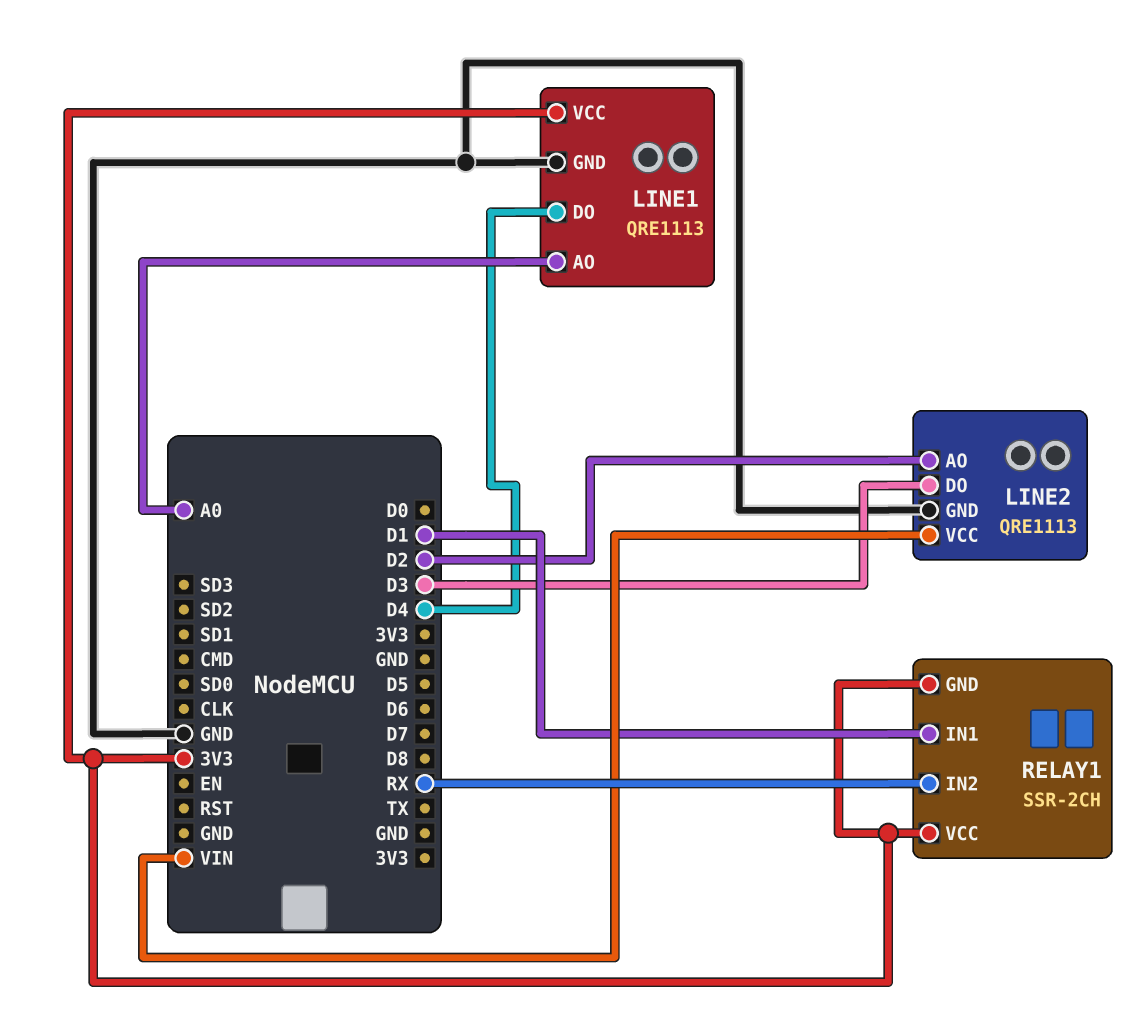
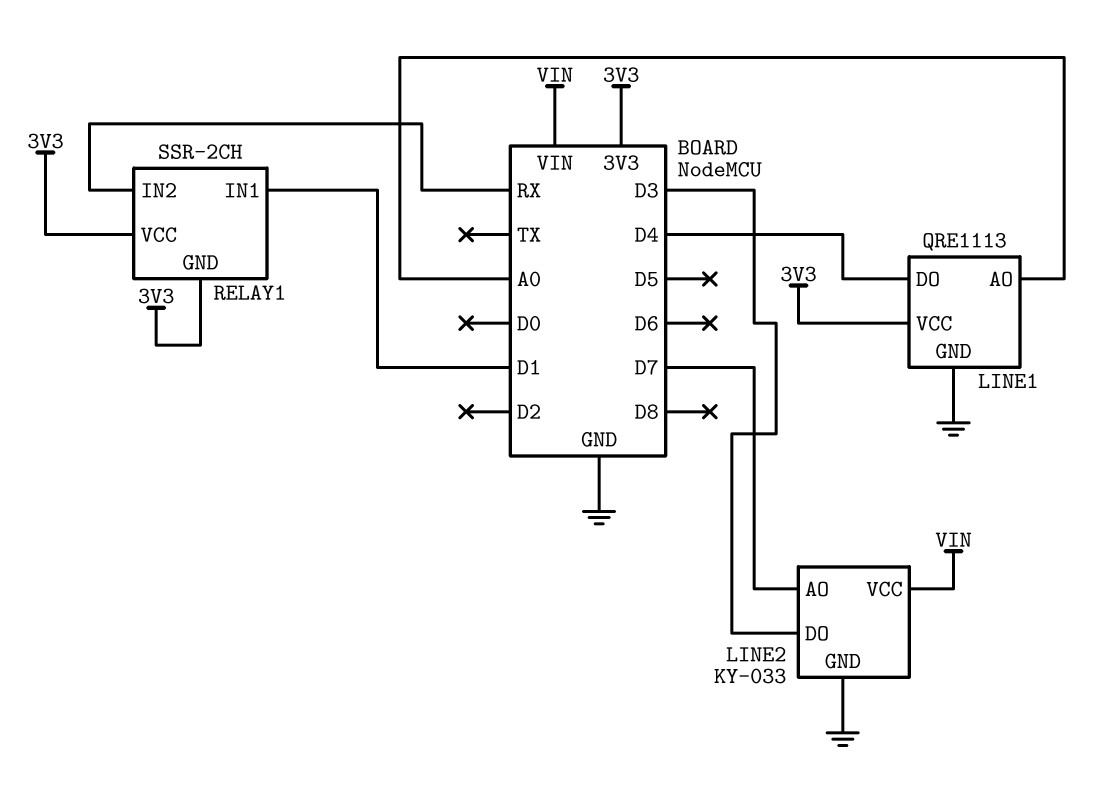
LINE2: QRE1113 -> KY-033
LINE2 pin AO: D2 -> D7

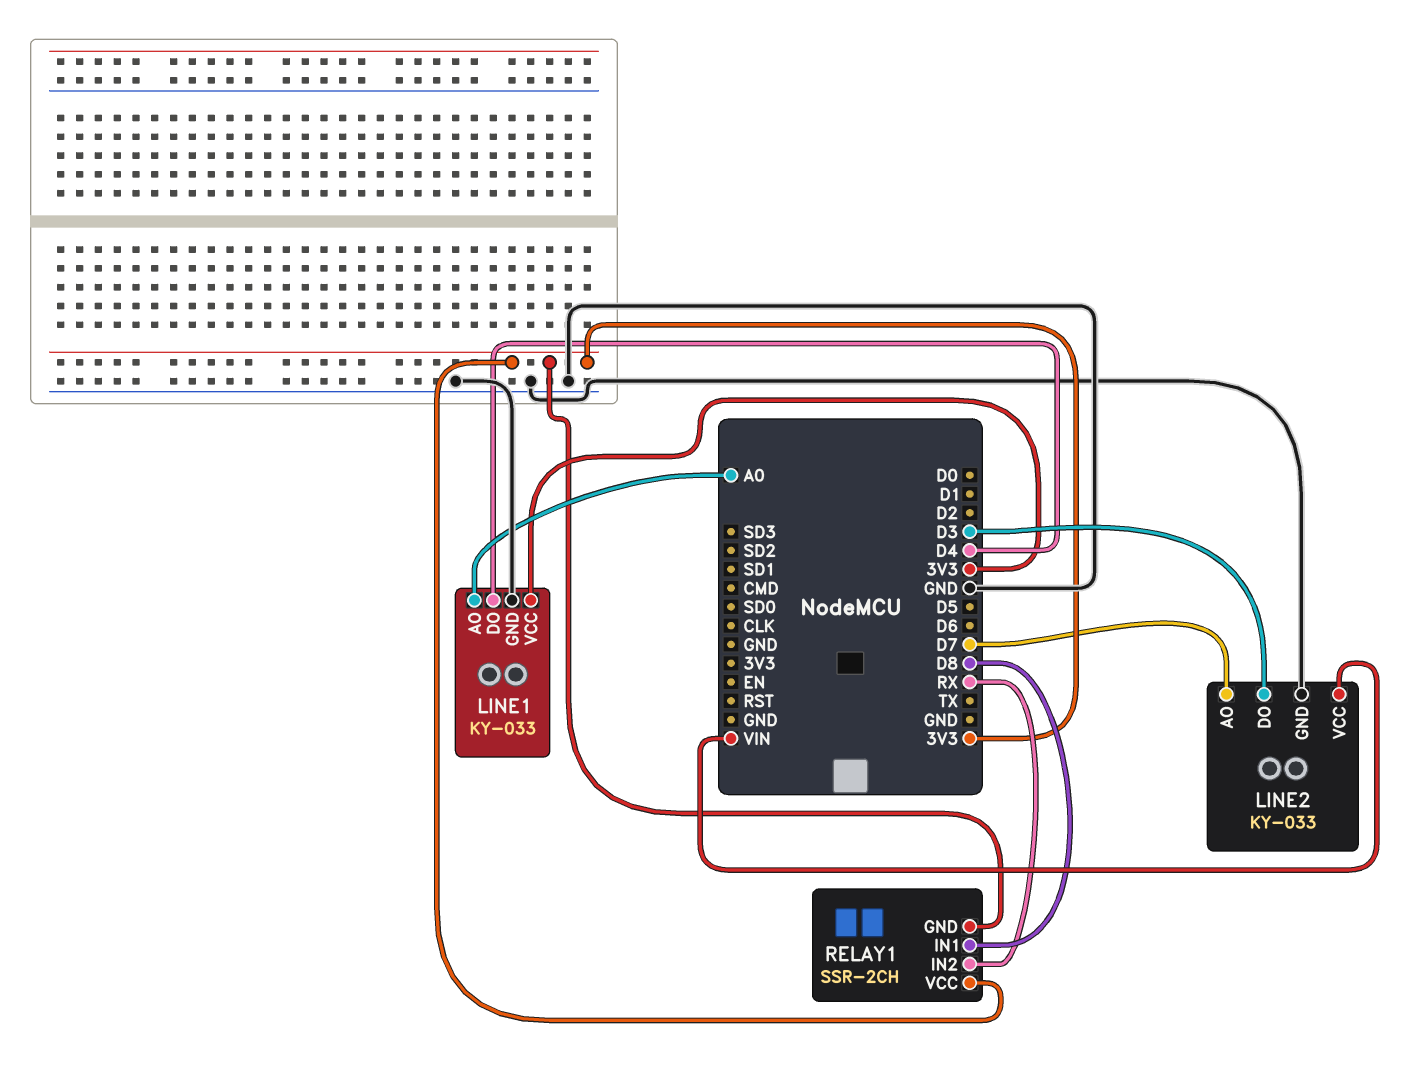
LINE1: QRE1113 -> KY-033
RELAY1 pin IN1: D1 -> D8

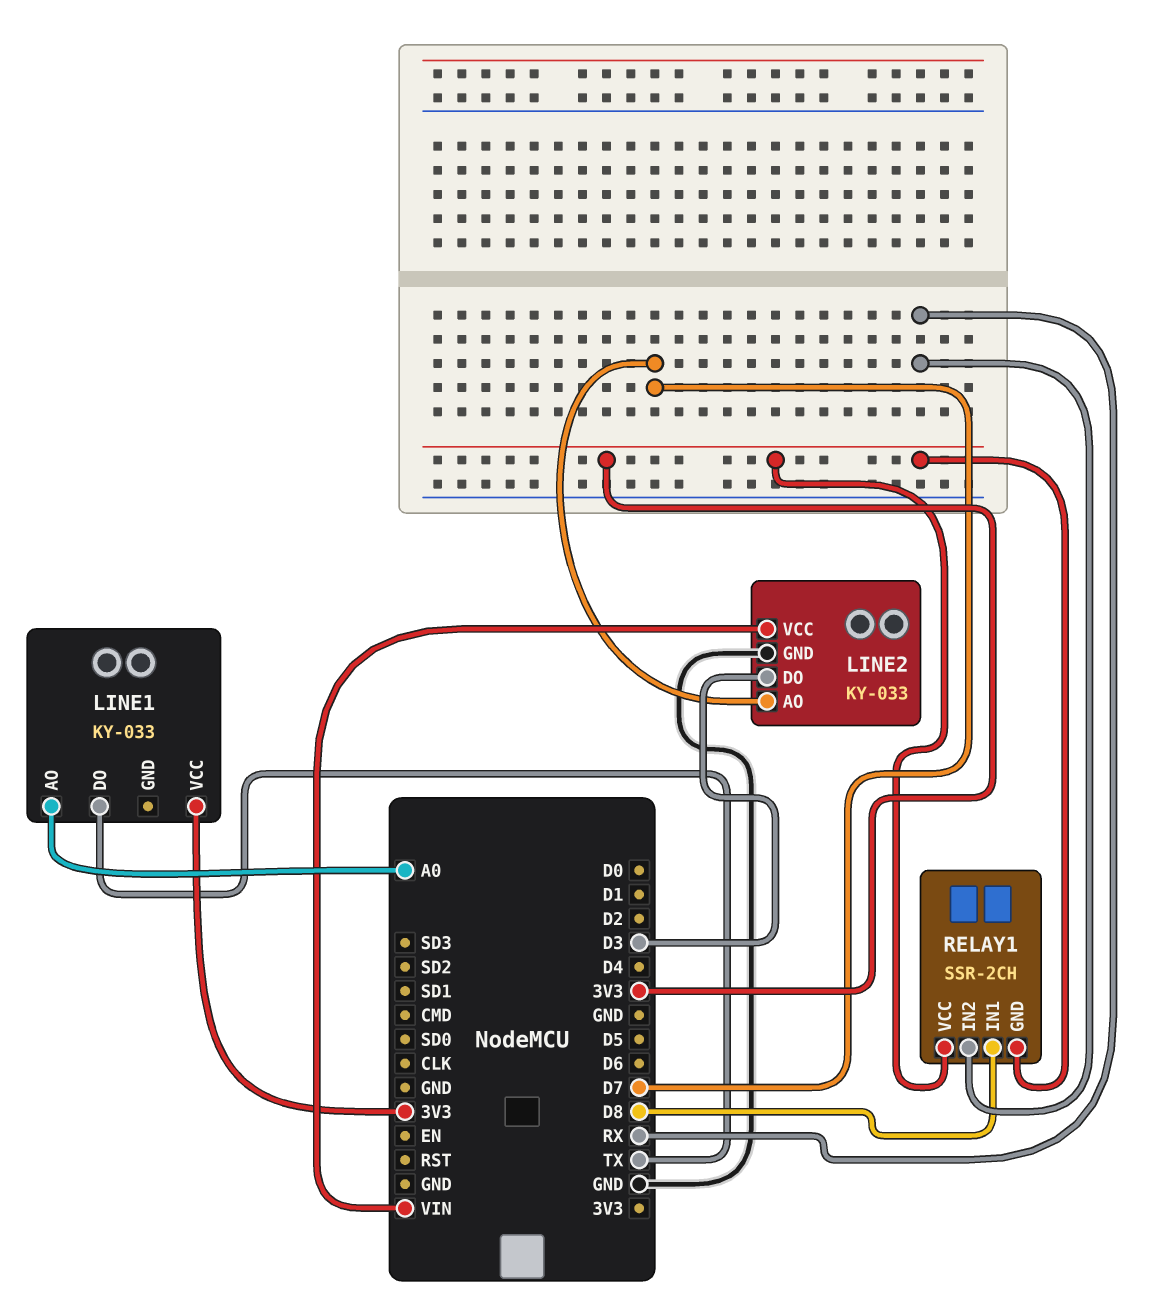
LINE1 pin DO: D4 -> TX
LINE1 pin GND: GND -> none

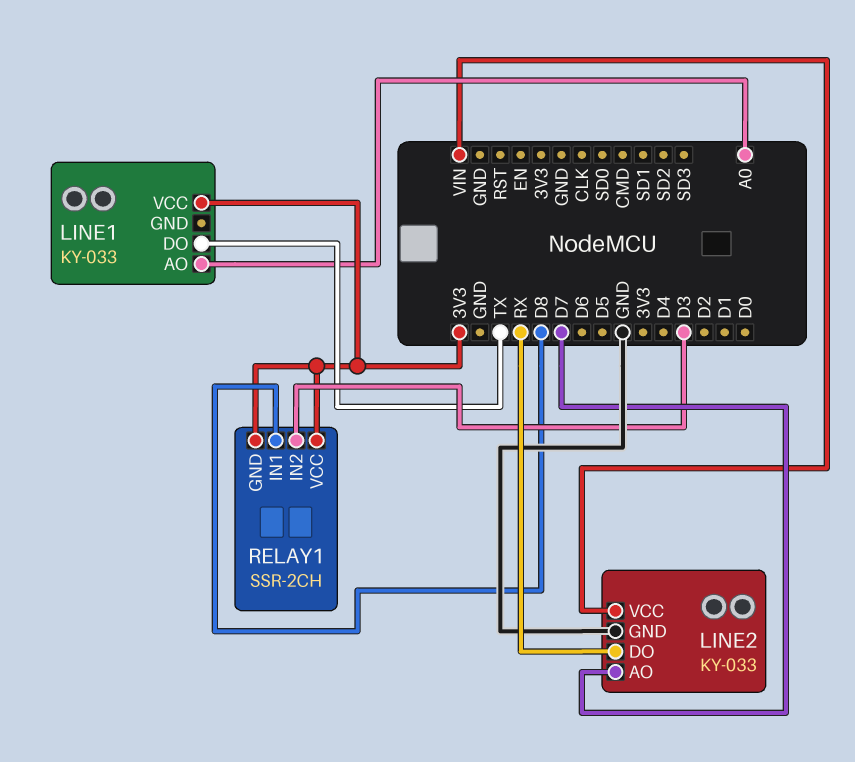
LINE2 pin DO: D3 -> RX
RELAY1 pin IN2: RX -> D3

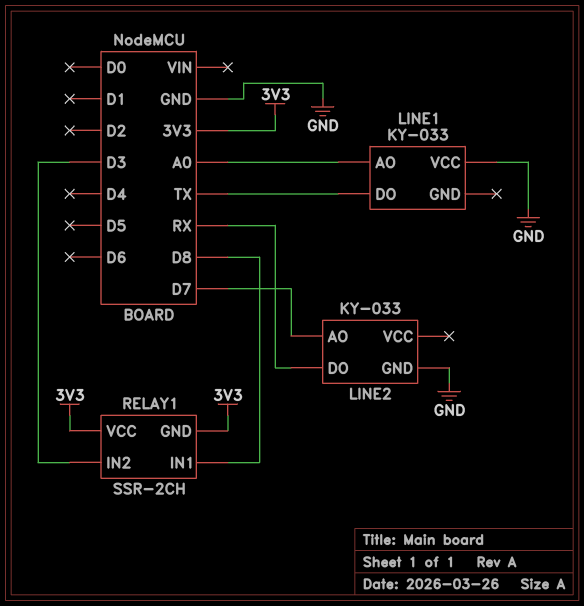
LINE1 pin VCC: 3V3 -> GND
LINE2 pin VCC: VIN -> none

